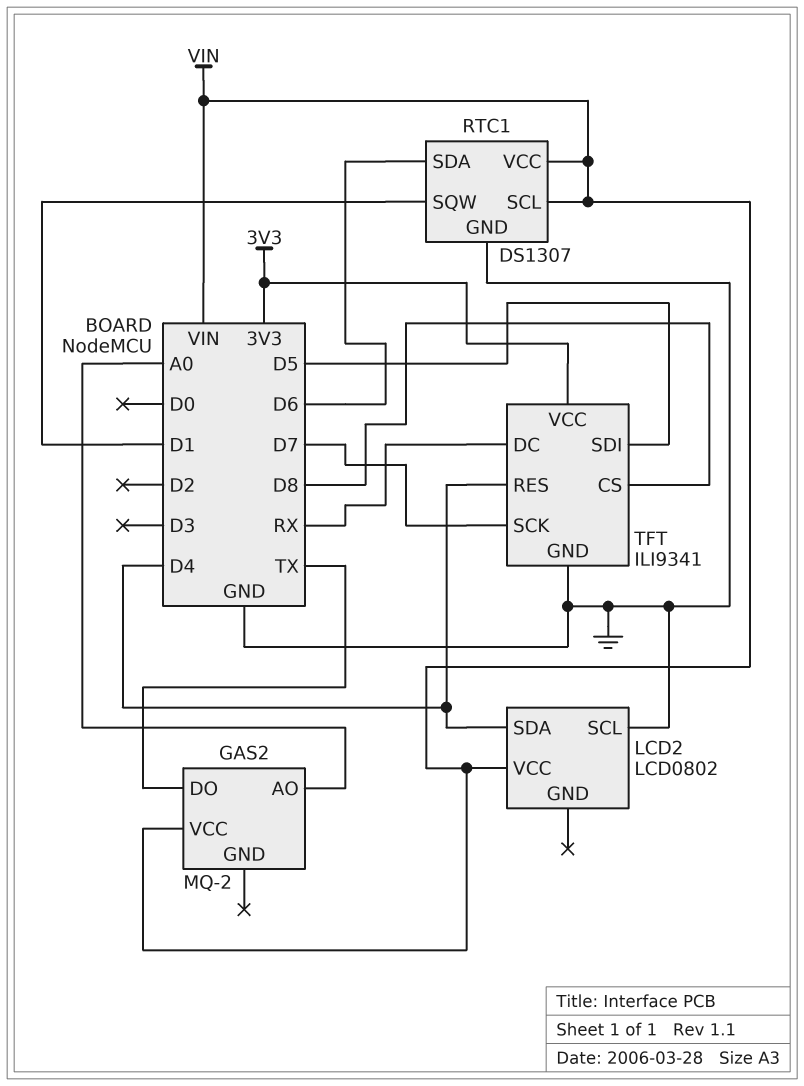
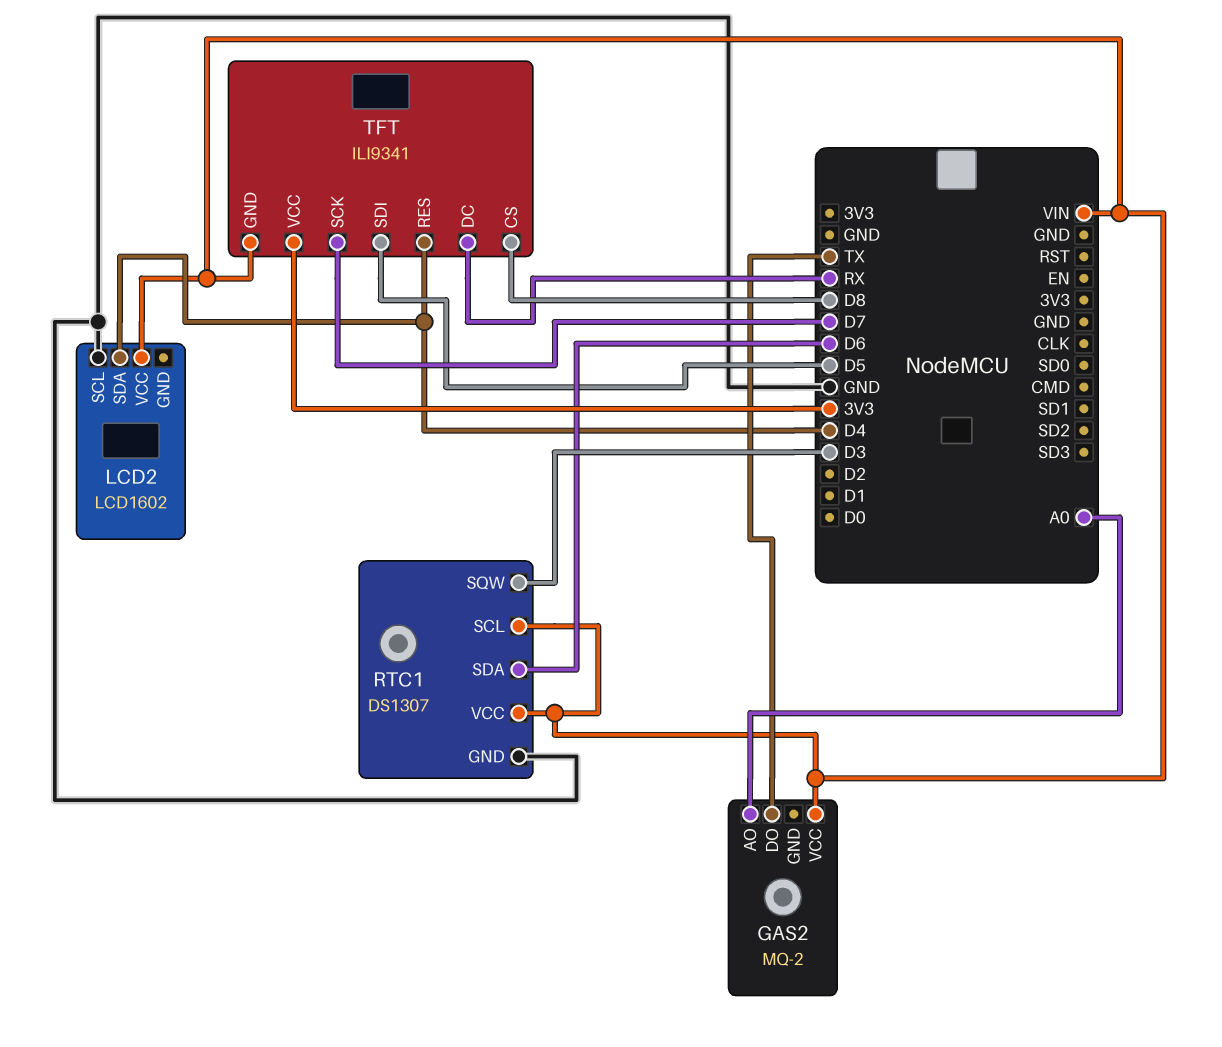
LCD2: LCD0802 -> LCD1602
RTC1 pin SQW: D1 -> D3
TFT pin GND: GND -> VIN

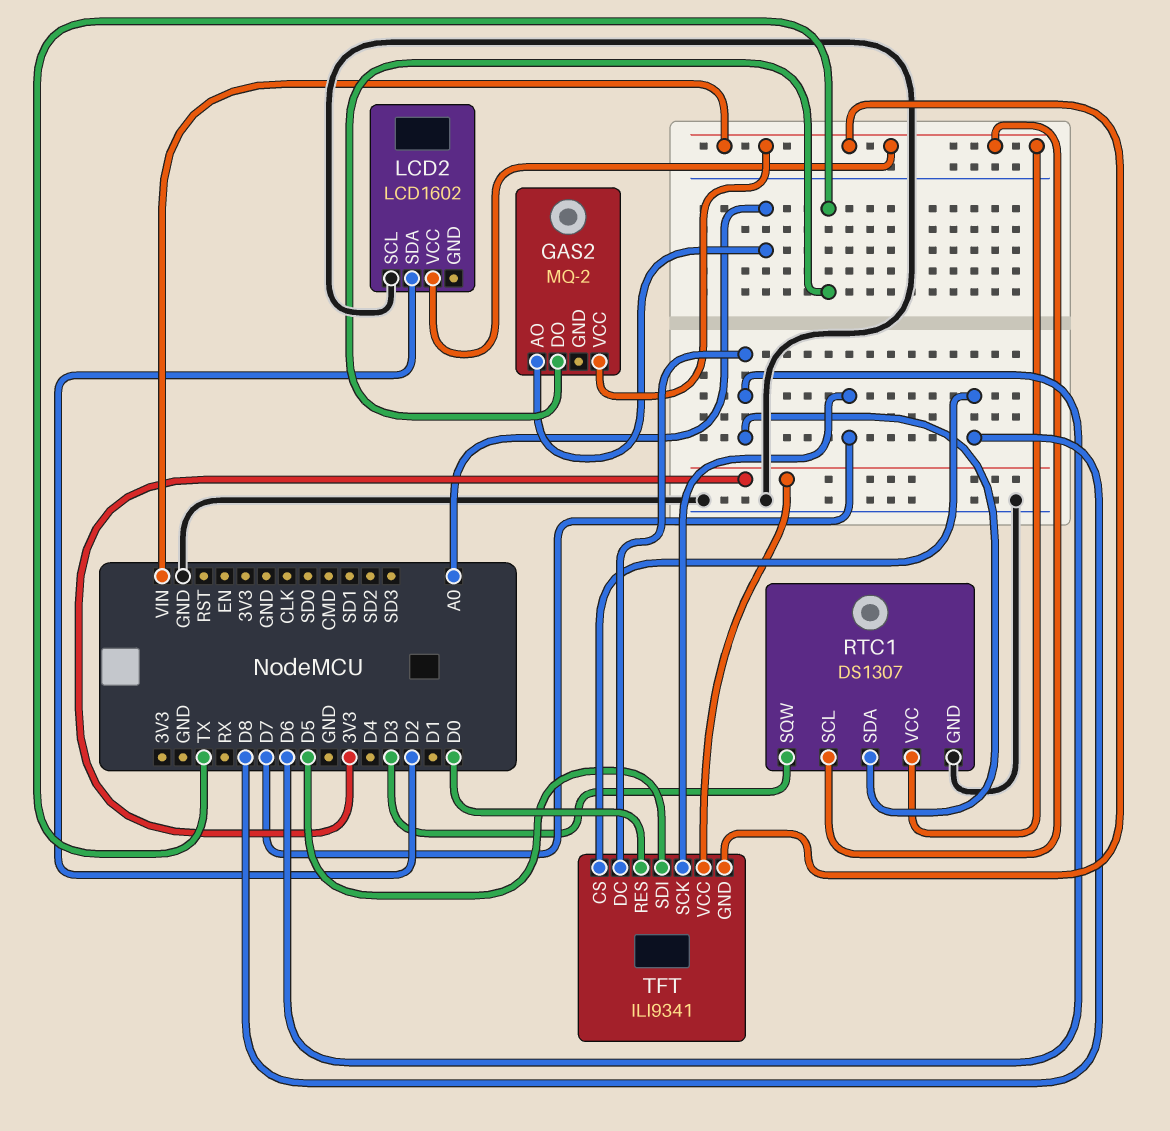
LCD2 pin SDA: D4 -> D2
TFT pin DC: RX -> D6
TFT pin RES: D4 -> D0

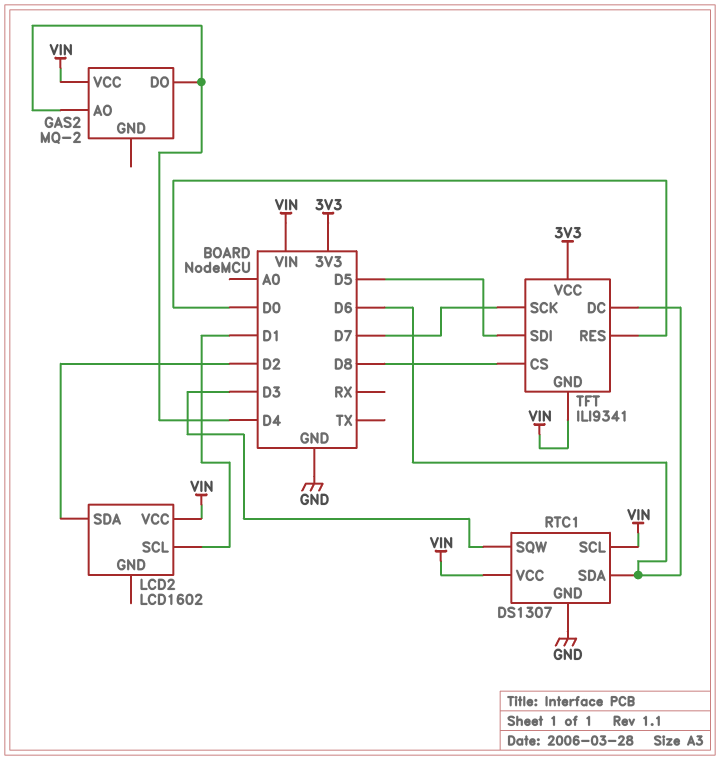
GAS2 pin AO: A0 -> D4
GAS2 pin DO: TX -> D4
LCD2 pin SCL: GND -> D1

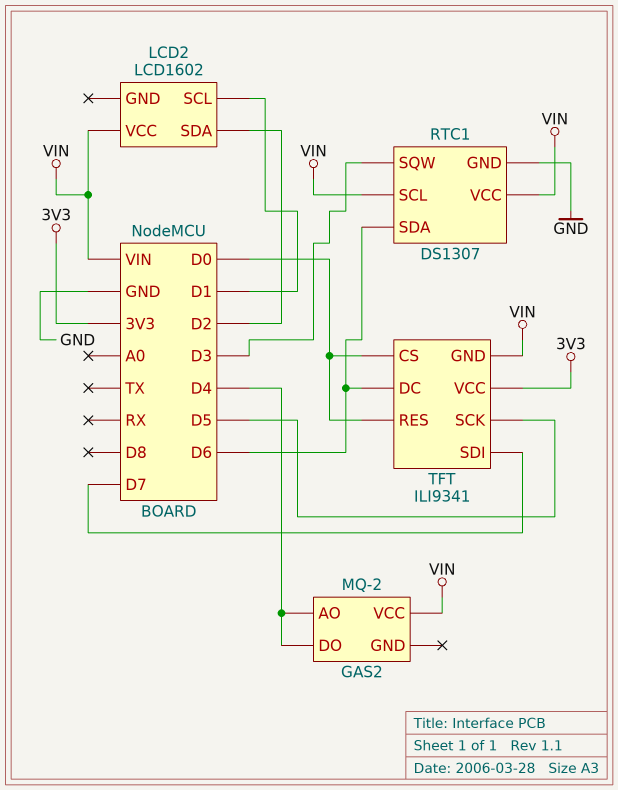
TFT pin CS: D8 -> D0
TFT pin SCK: D7 -> D5
TFT pin SDI: D5 -> D7

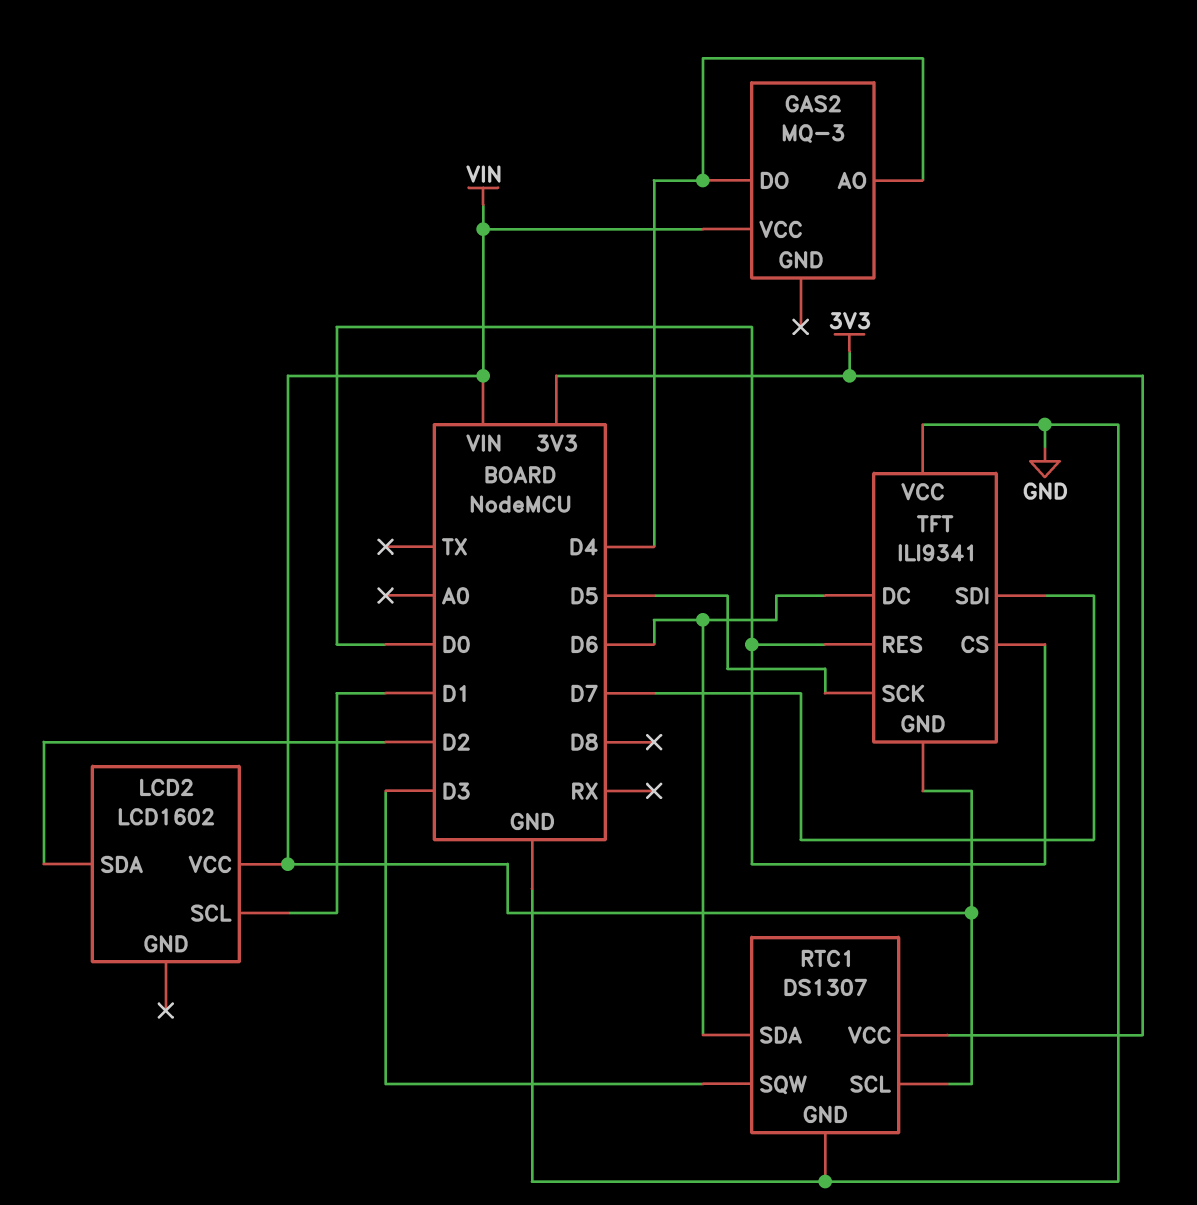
GAS2: MQ-2 -> MQ-3
RTC1 pin VCC: VIN -> 3V3
TFT pin VCC: 3V3 -> GND

